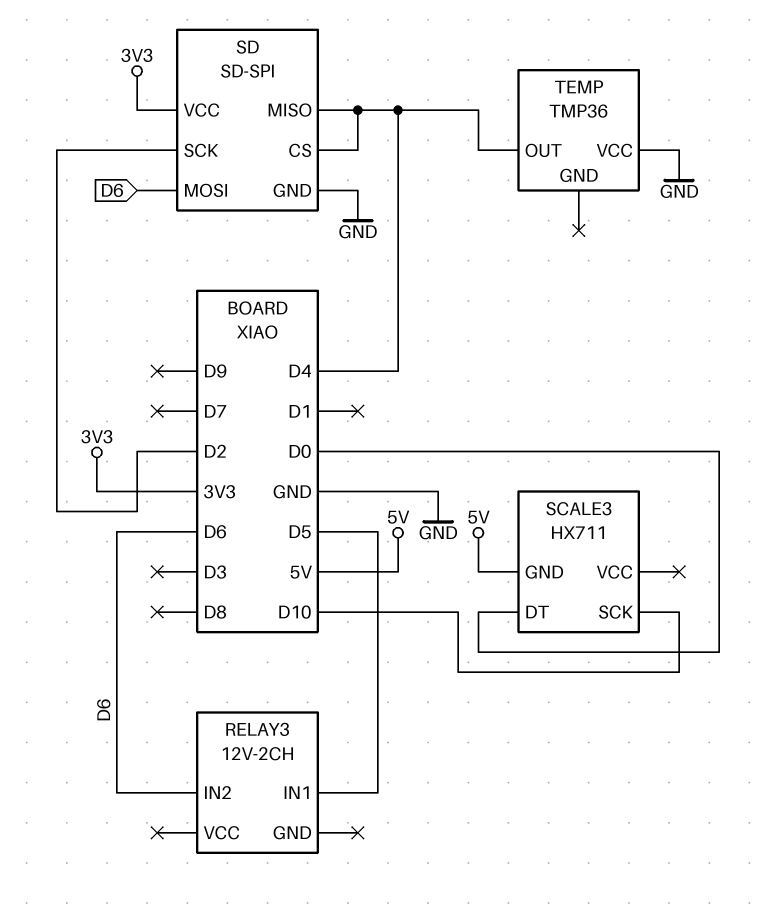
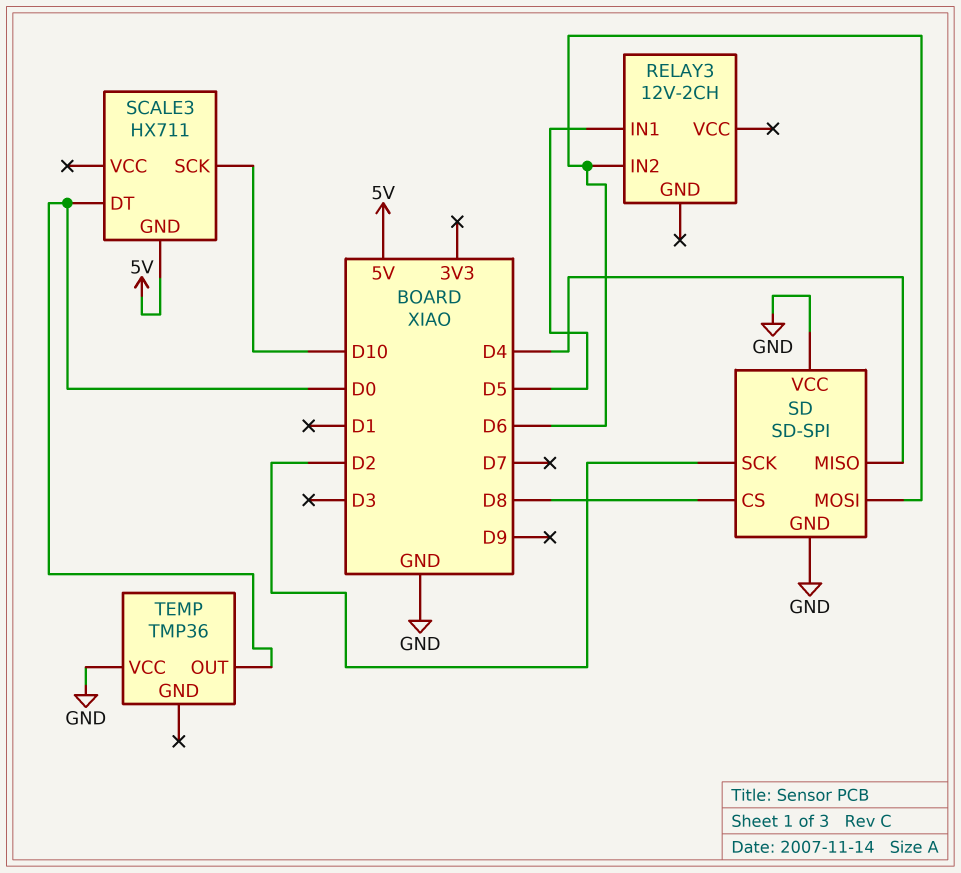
SD pin CS: D4 -> D8
SD pin VCC: 3V3 -> GND
TEMP pin OUT: D4 -> D0

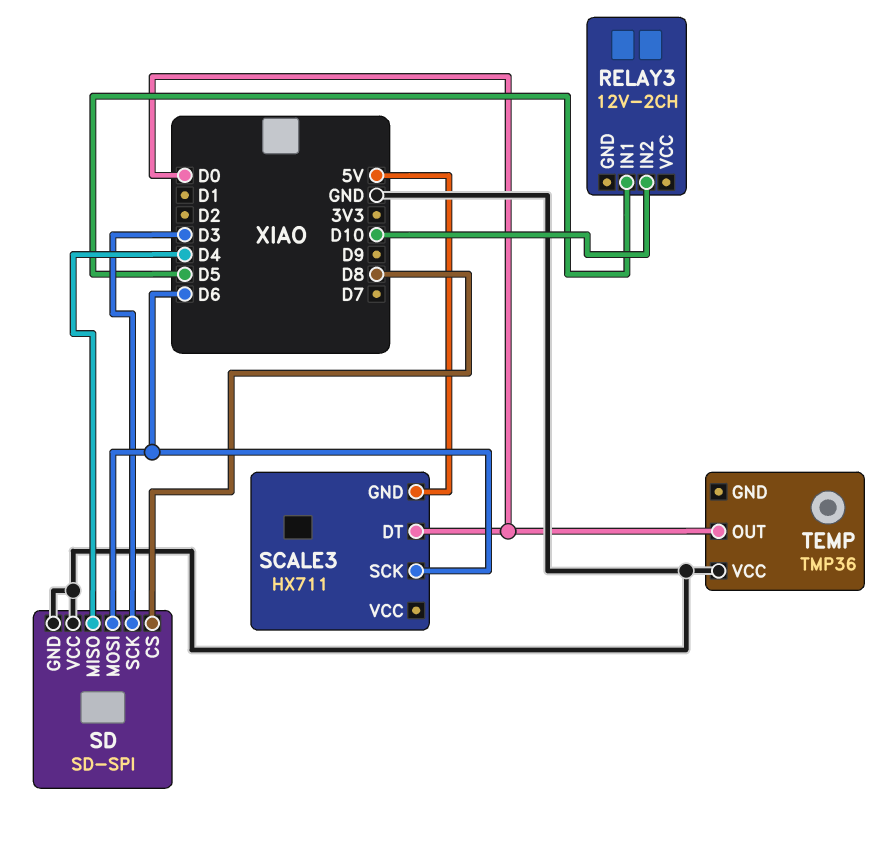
RELAY3 pin IN2: D6 -> D10
SCALE3 pin SCK: D10 -> D6
SD pin SCK: D2 -> D3

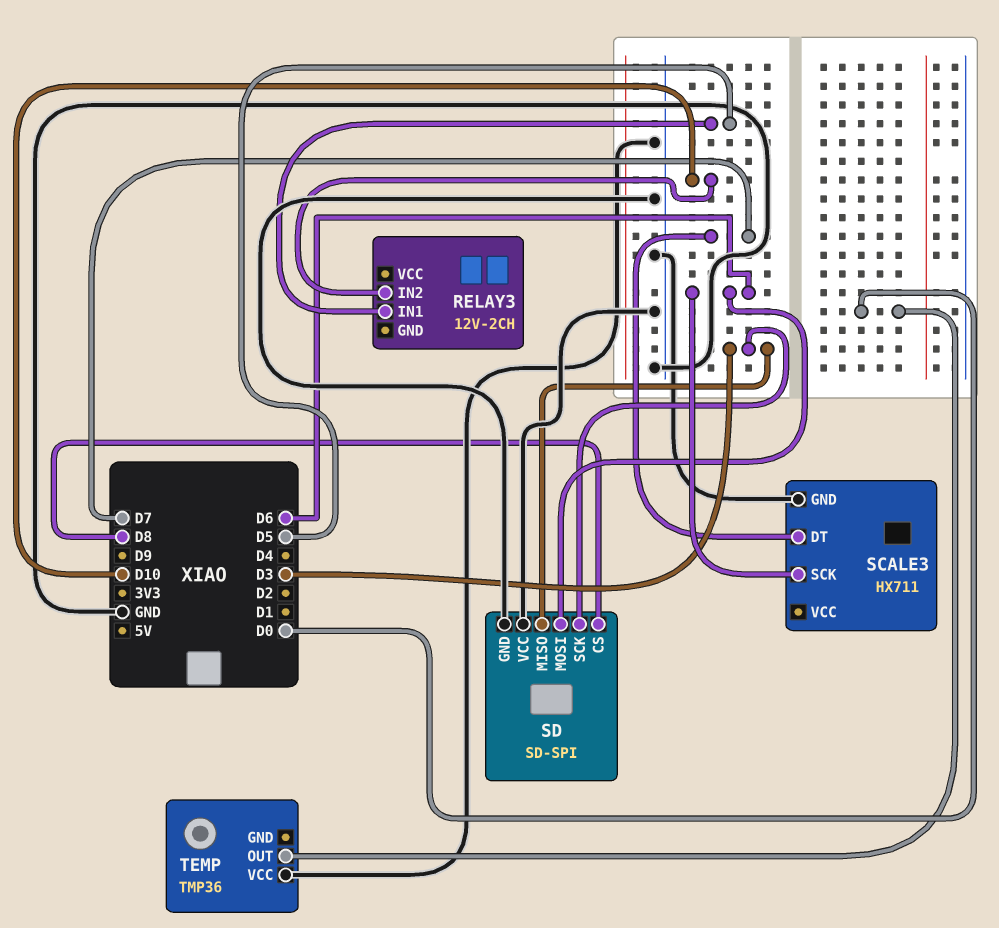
SCALE3 pin DT: D0 -> D7
SCALE3 pin GND: 5V -> GND
SD pin MISO: D4 -> D3

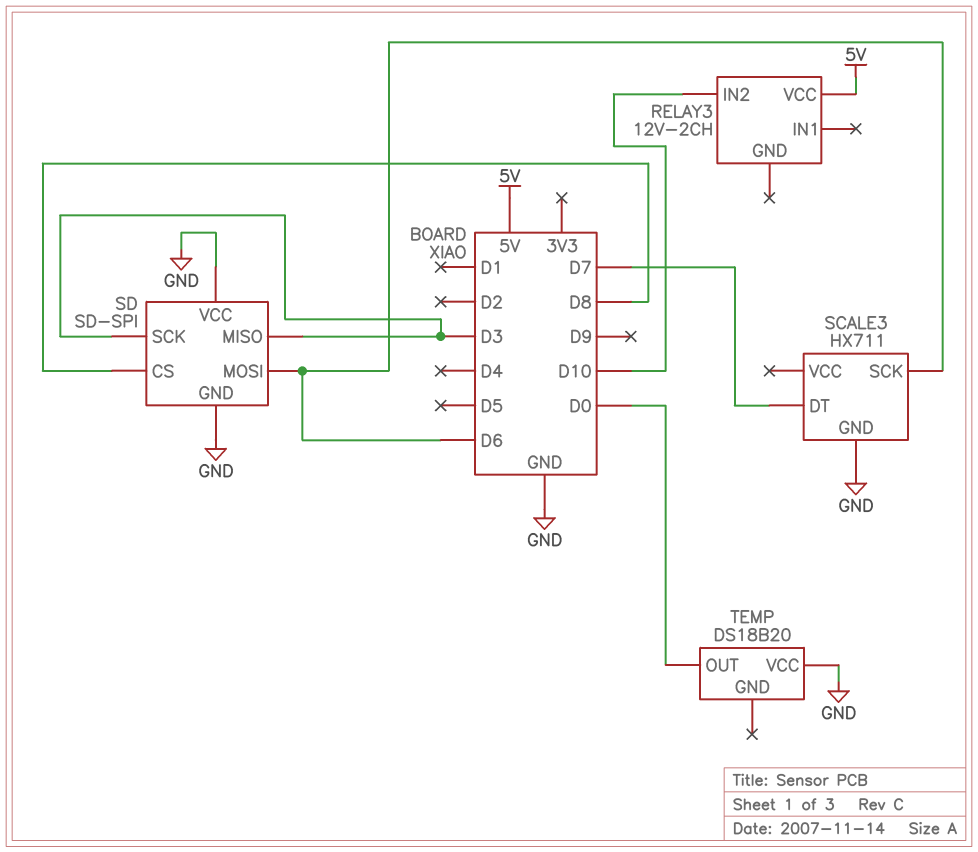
RELAY3 pin IN1: D5 -> none
RELAY3 pin VCC: none -> 5V
TEMP: TMP36 -> DS18B20

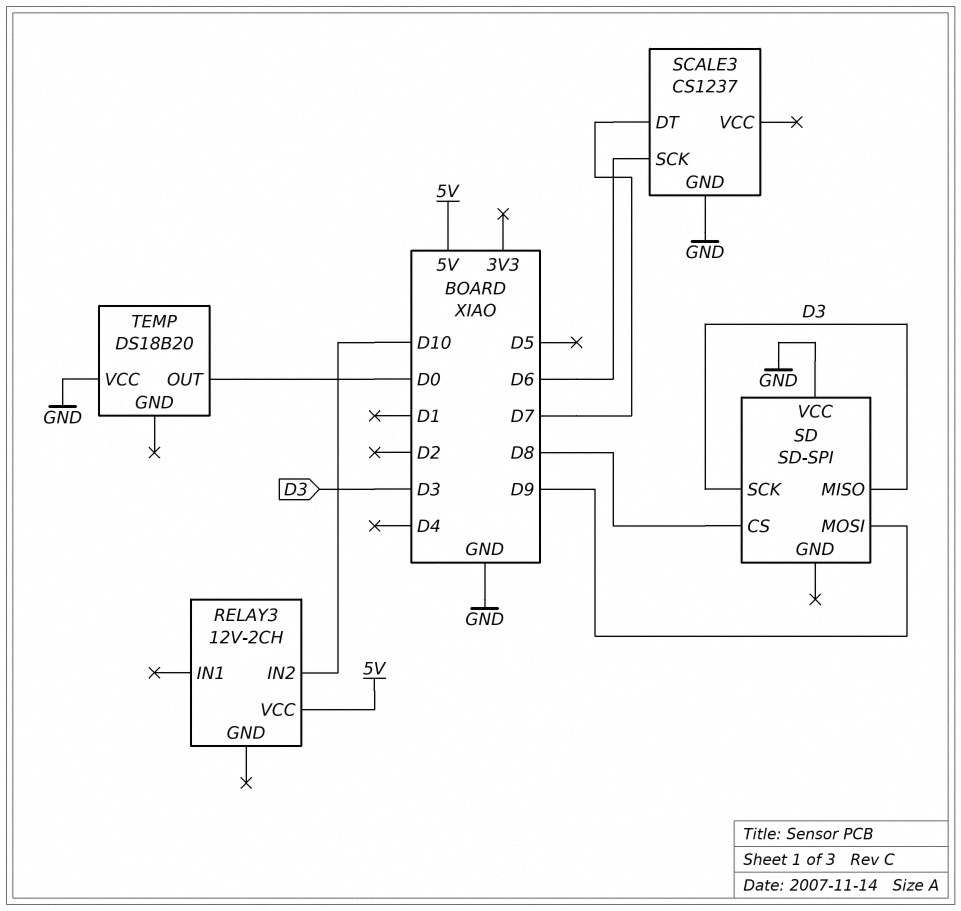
SCALE3: HX711 -> CS1237
SD pin GND: GND -> none
SD pin MOSI: D6 -> D9

